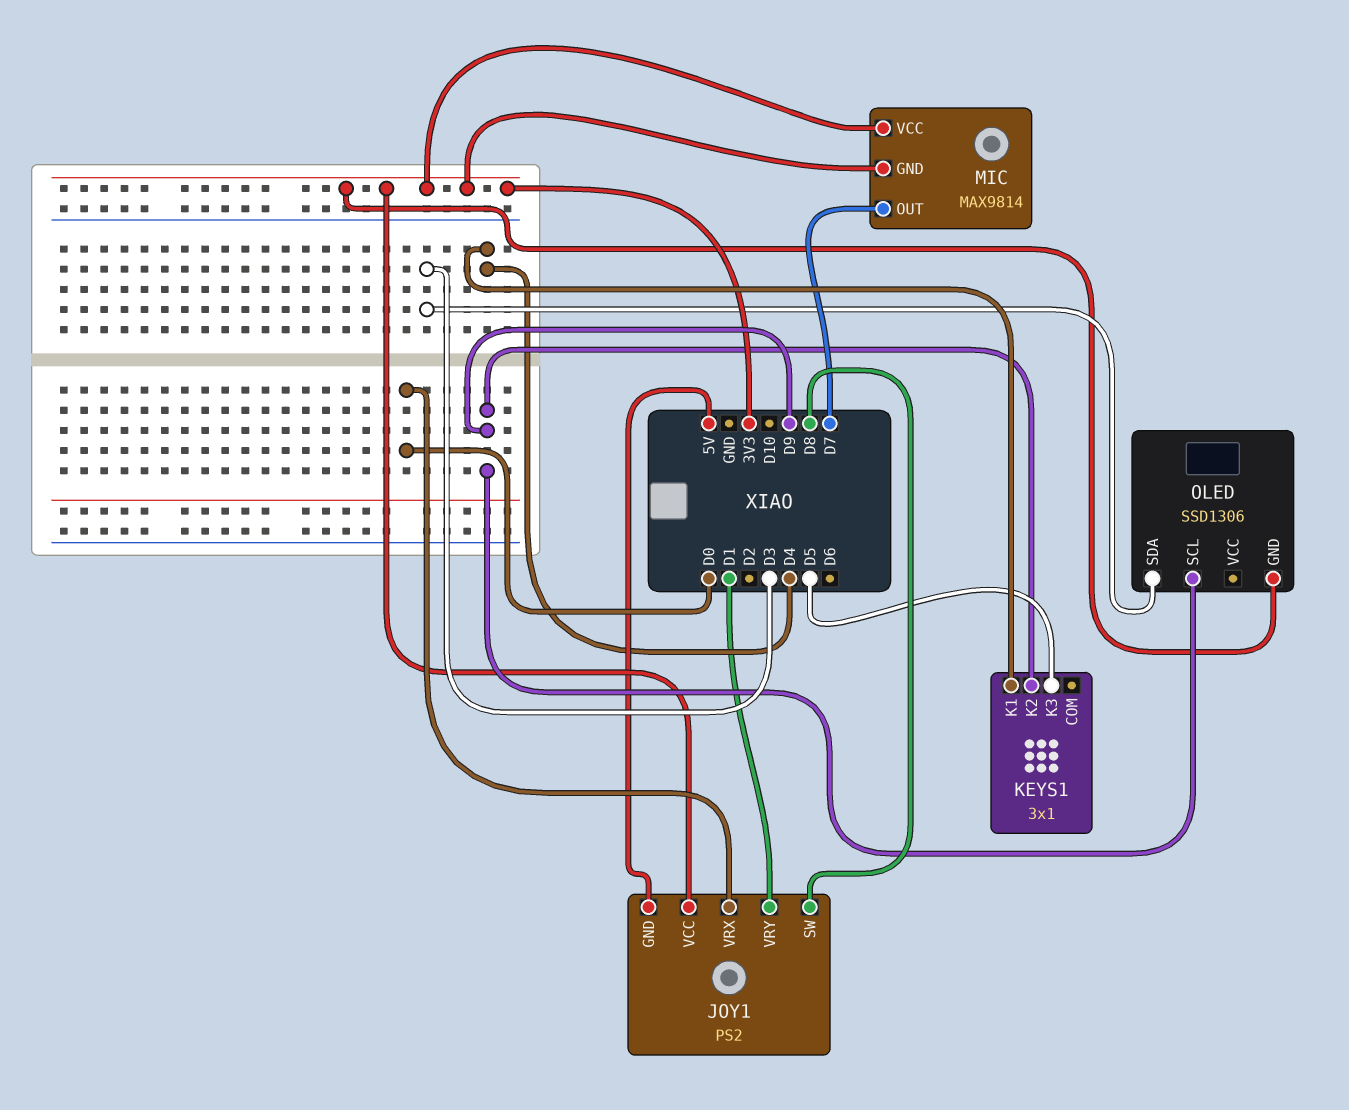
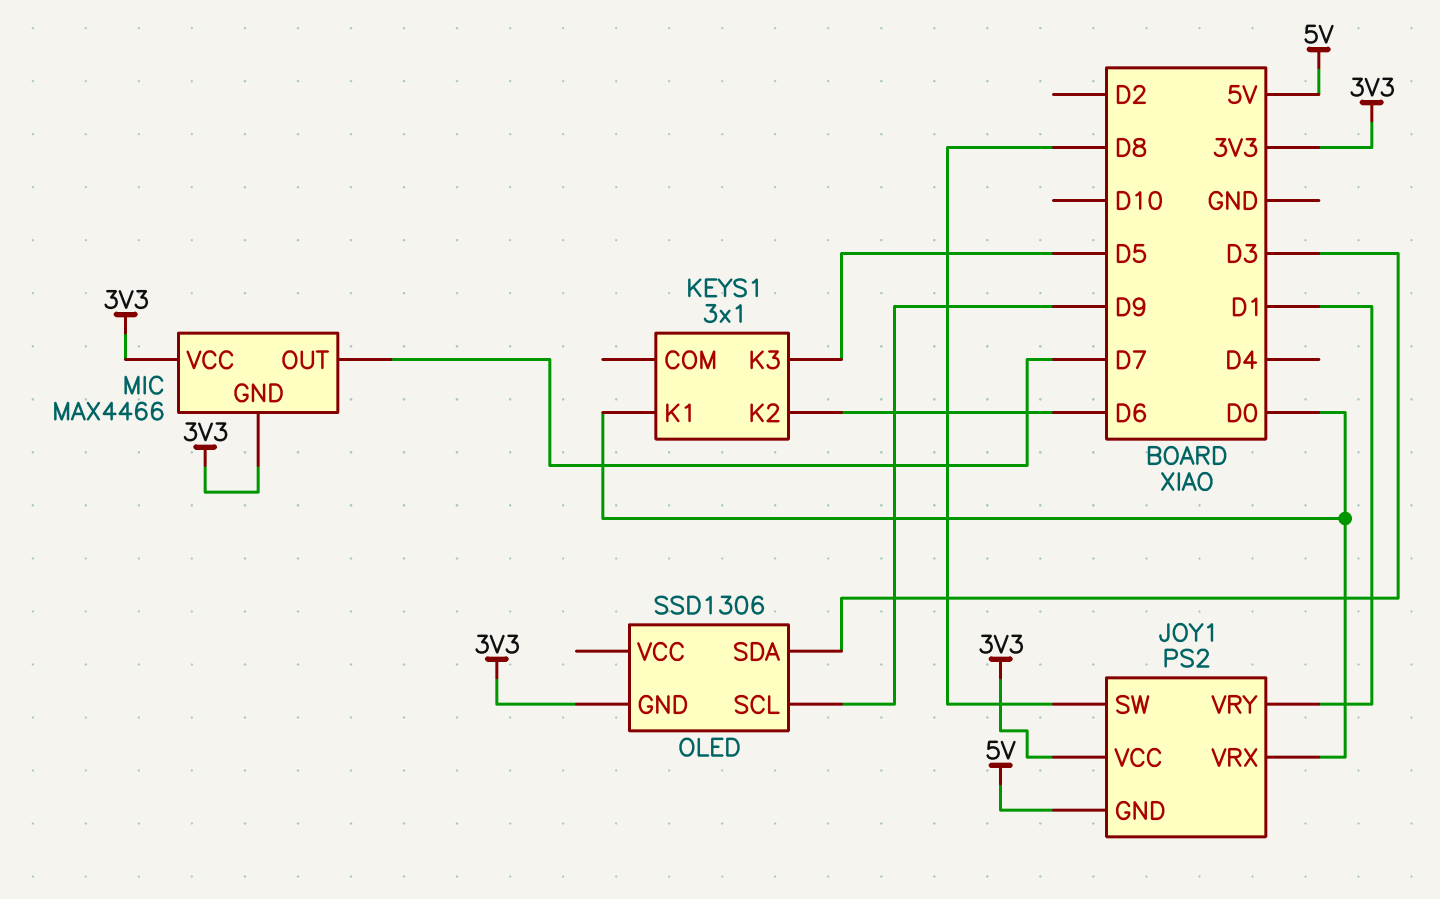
KEYS1 pin K1: D4 -> D0
KEYS1 pin K2: D9 -> D6
MIC: MAX9814 -> MAX4466

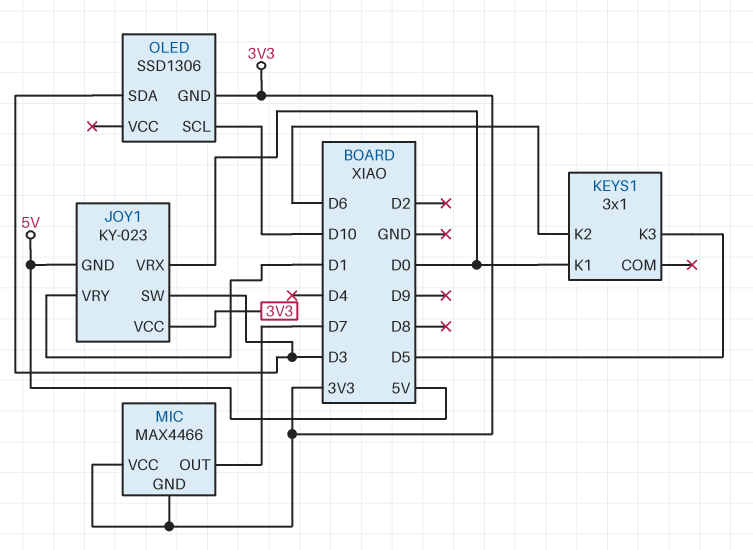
JOY1: PS2 -> KY-023
JOY1 pin SW: D8 -> D3
OLED pin SCL: D9 -> D10

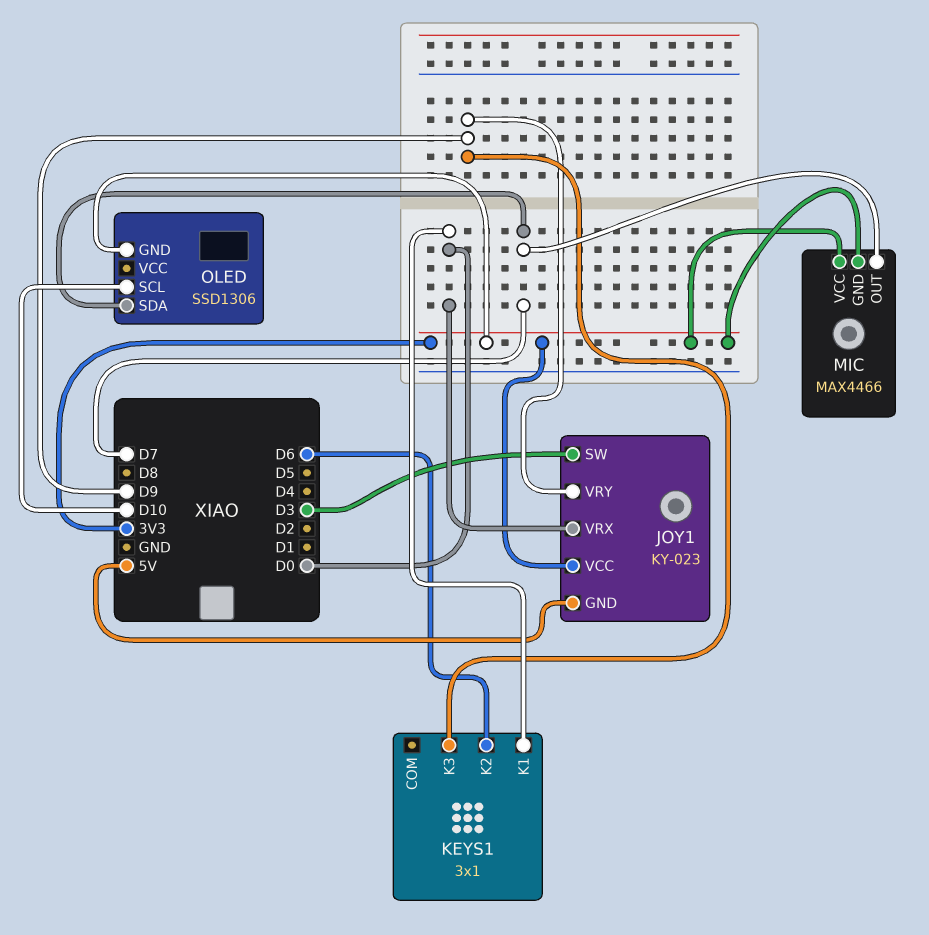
JOY1 pin VRY: D1 -> D9
KEYS1 pin K3: D5 -> D9
OLED pin SDA: D3 -> D7

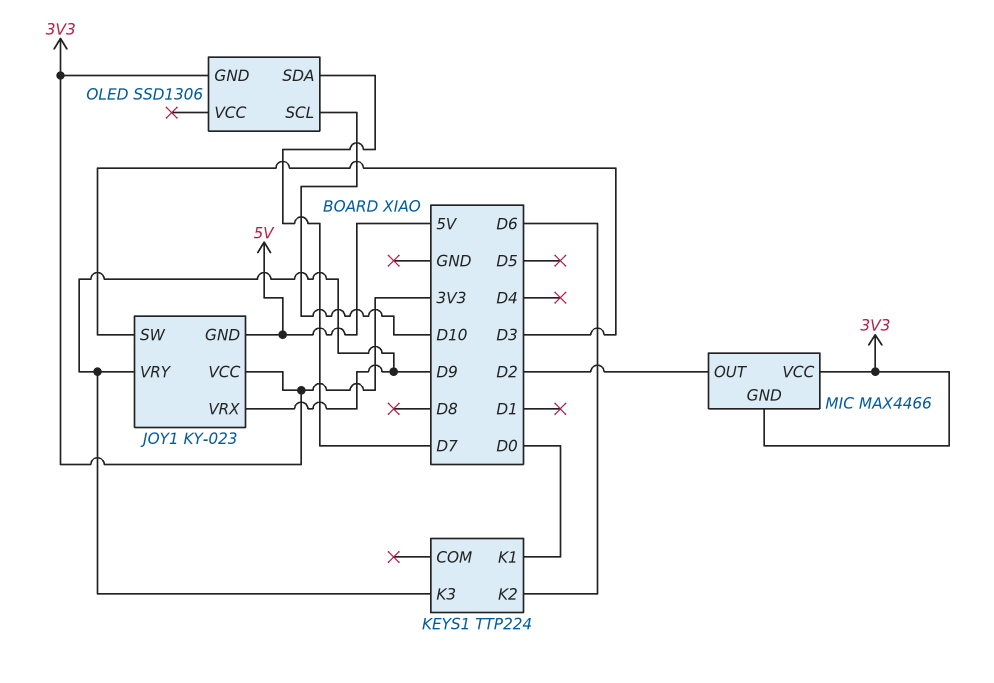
JOY1 pin VRX: D0 -> D9
KEYS1: 3x1 -> TTP224
MIC pin OUT: D7 -> D2

